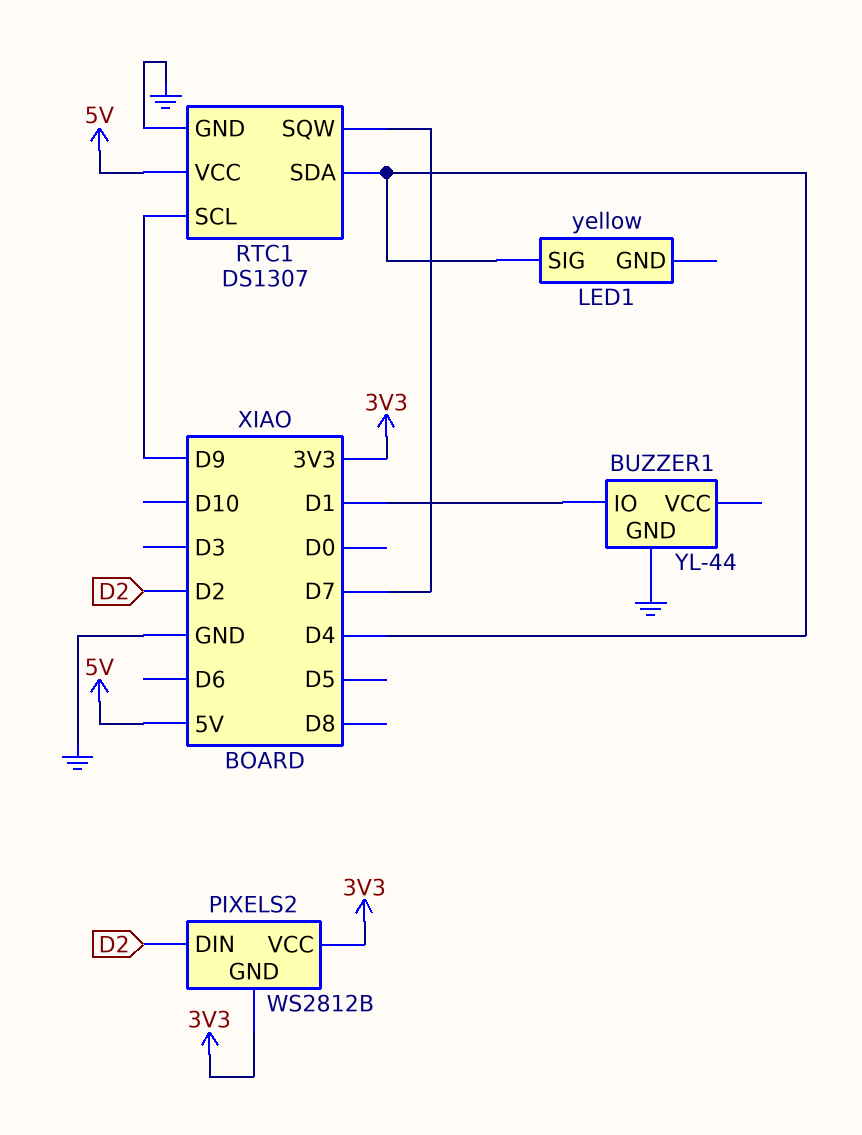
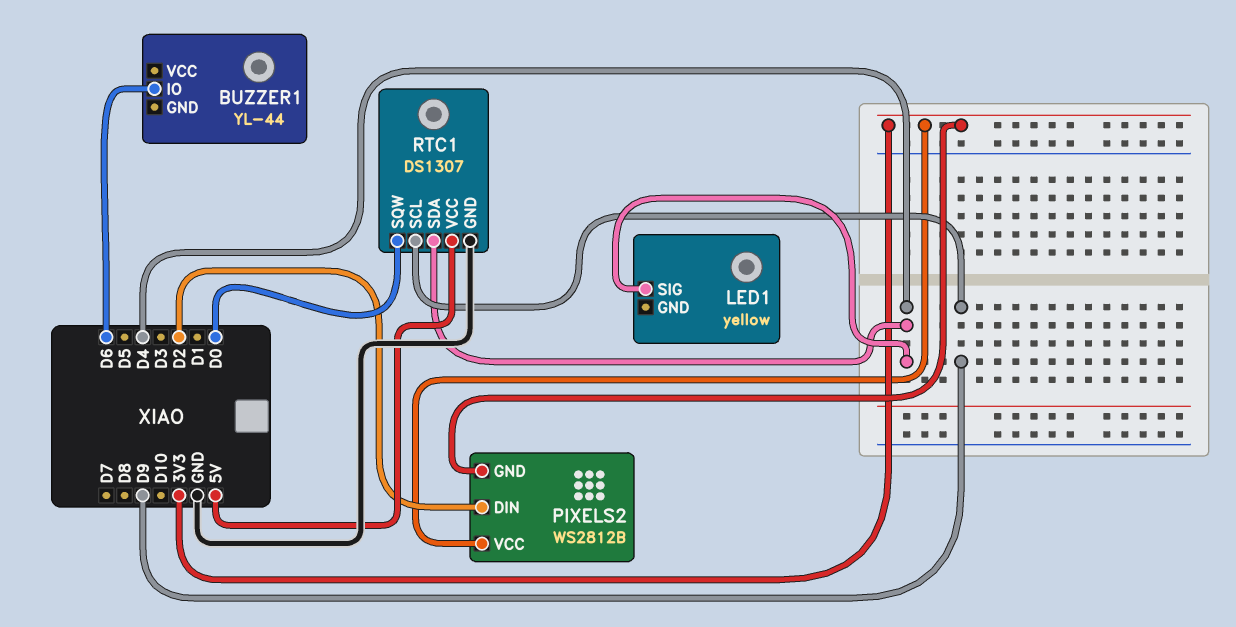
BUZZER1 pin GND: GND -> none
BUZZER1 pin IO: D1 -> D6
RTC1 pin SQW: D7 -> D0

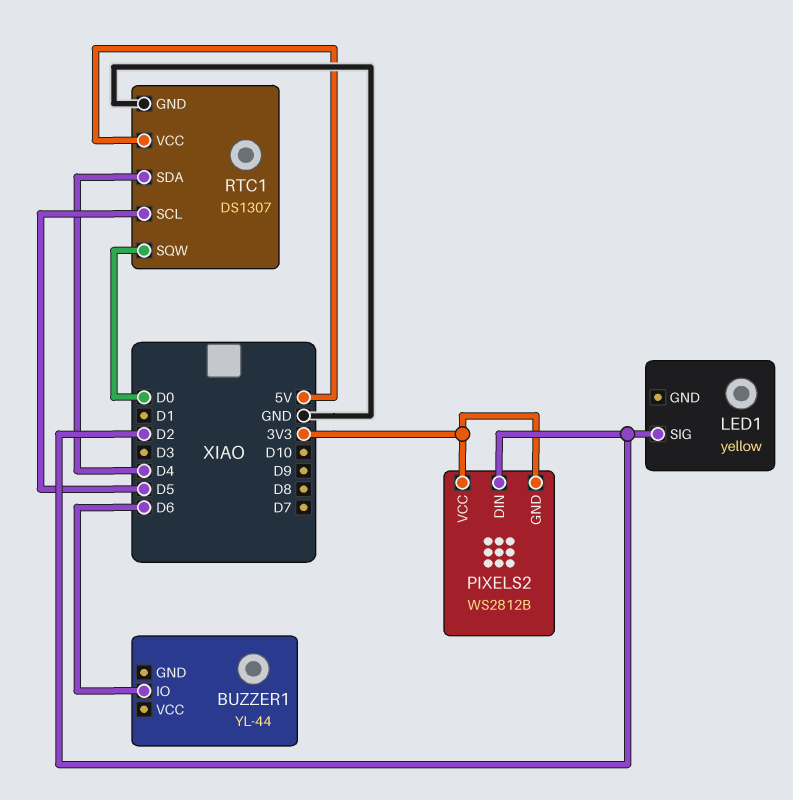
LED1 pin SIG: D4 -> D2
RTC1 pin SCL: D9 -> D5

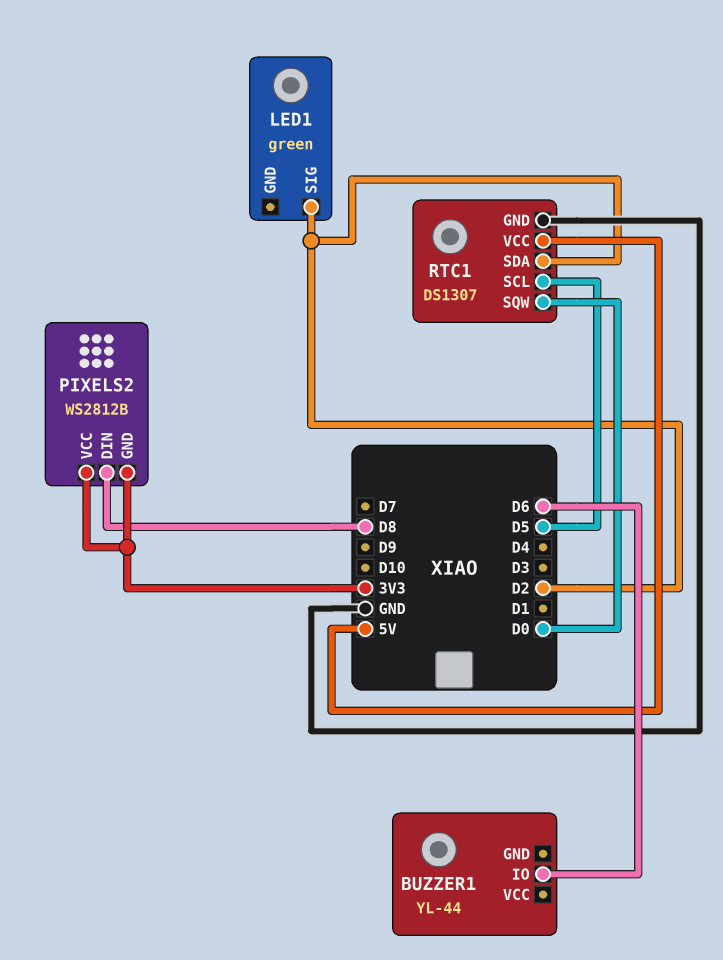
LED1: yellow -> green
PIXELS2 pin DIN: D2 -> D8
RTC1 pin SDA: D4 -> D2

